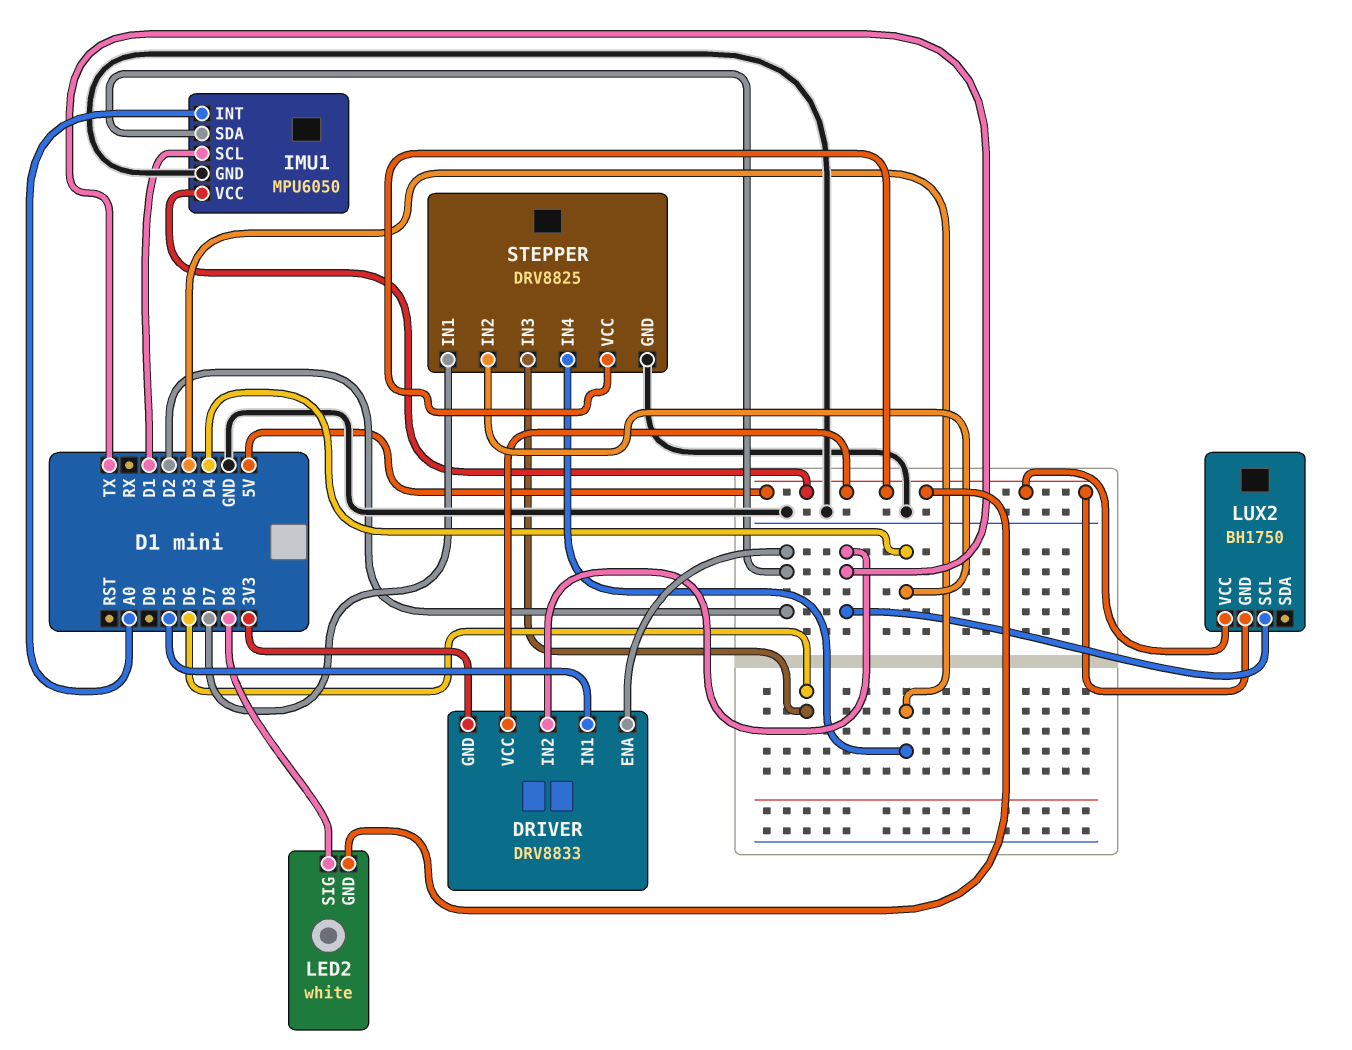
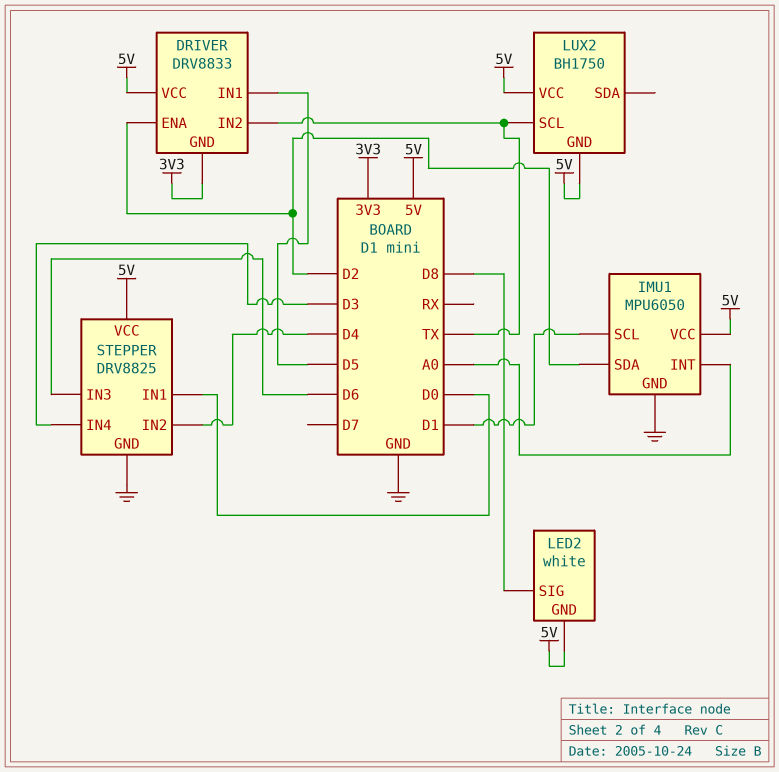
STEPPER pin IN1: D7 -> D0

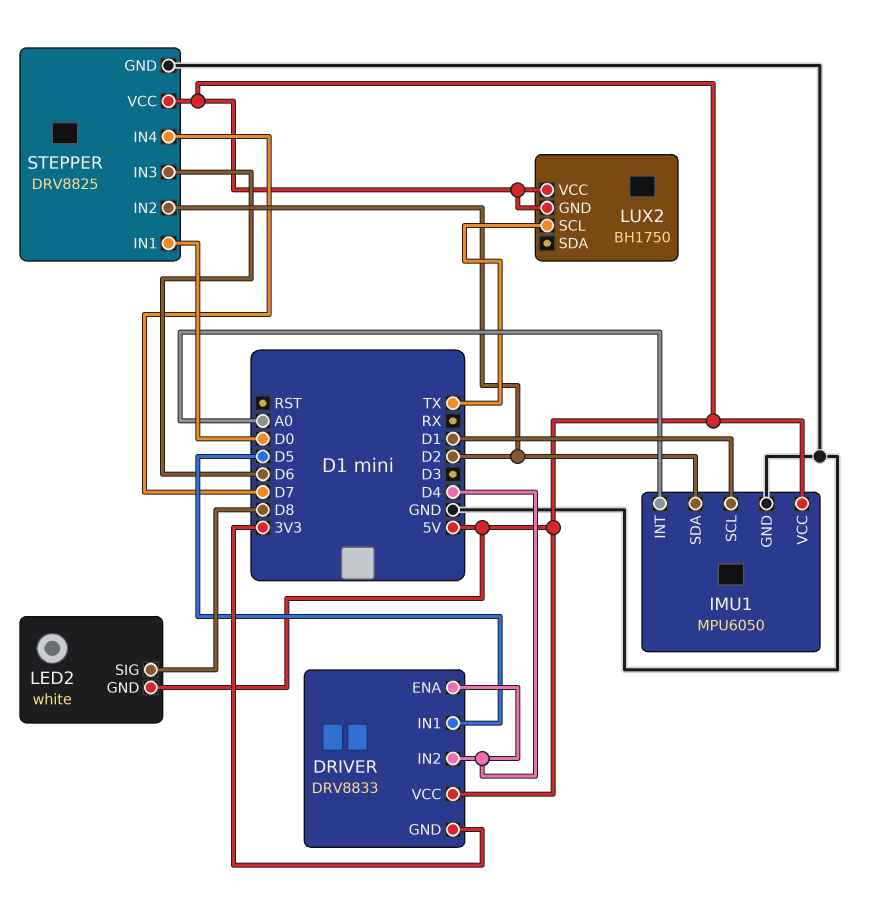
DRIVER pin ENA: D2 -> D4
DRIVER pin IN2: TX -> D4
STEPPER pin IN2: D4 -> D2
STEPPER pin IN4: D3 -> D7

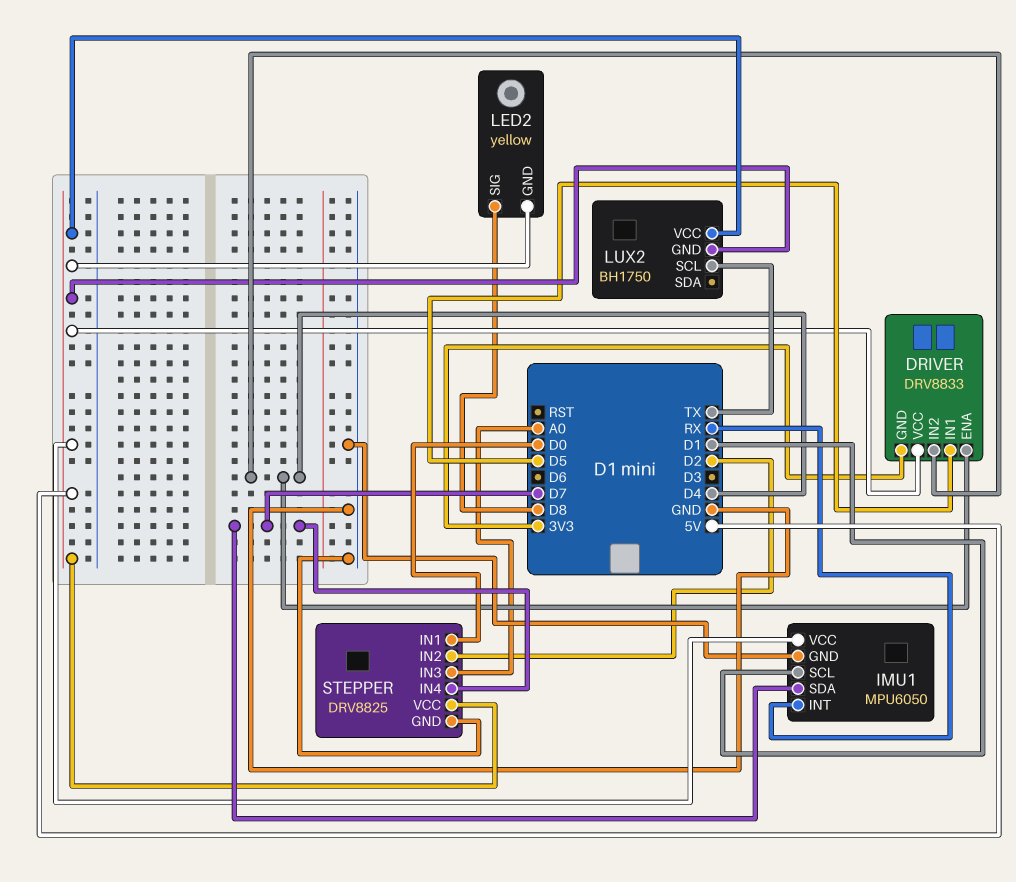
IMU1 pin INT: A0 -> RX
IMU1 pin SDA: D2 -> D7
LED2: white -> yellow
STEPPER pin IN3: D6 -> A0

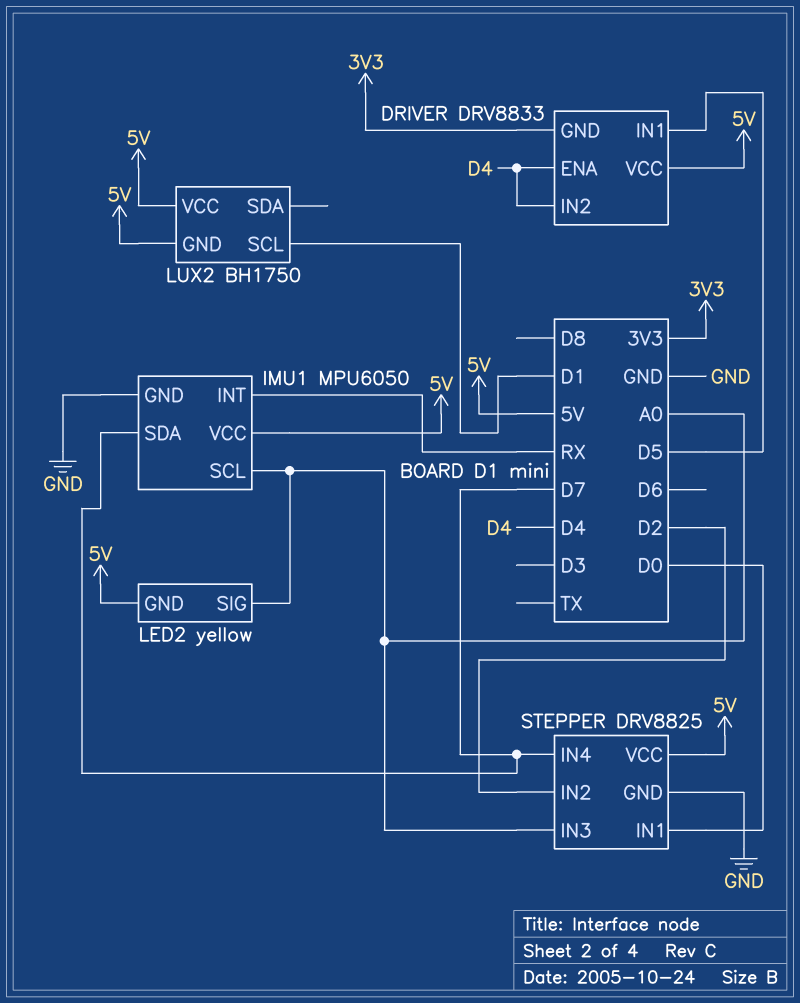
IMU1 pin SCL: D1 -> A0
LED2 pin SIG: D8 -> A0
LUX2 pin SCL: TX -> D1

